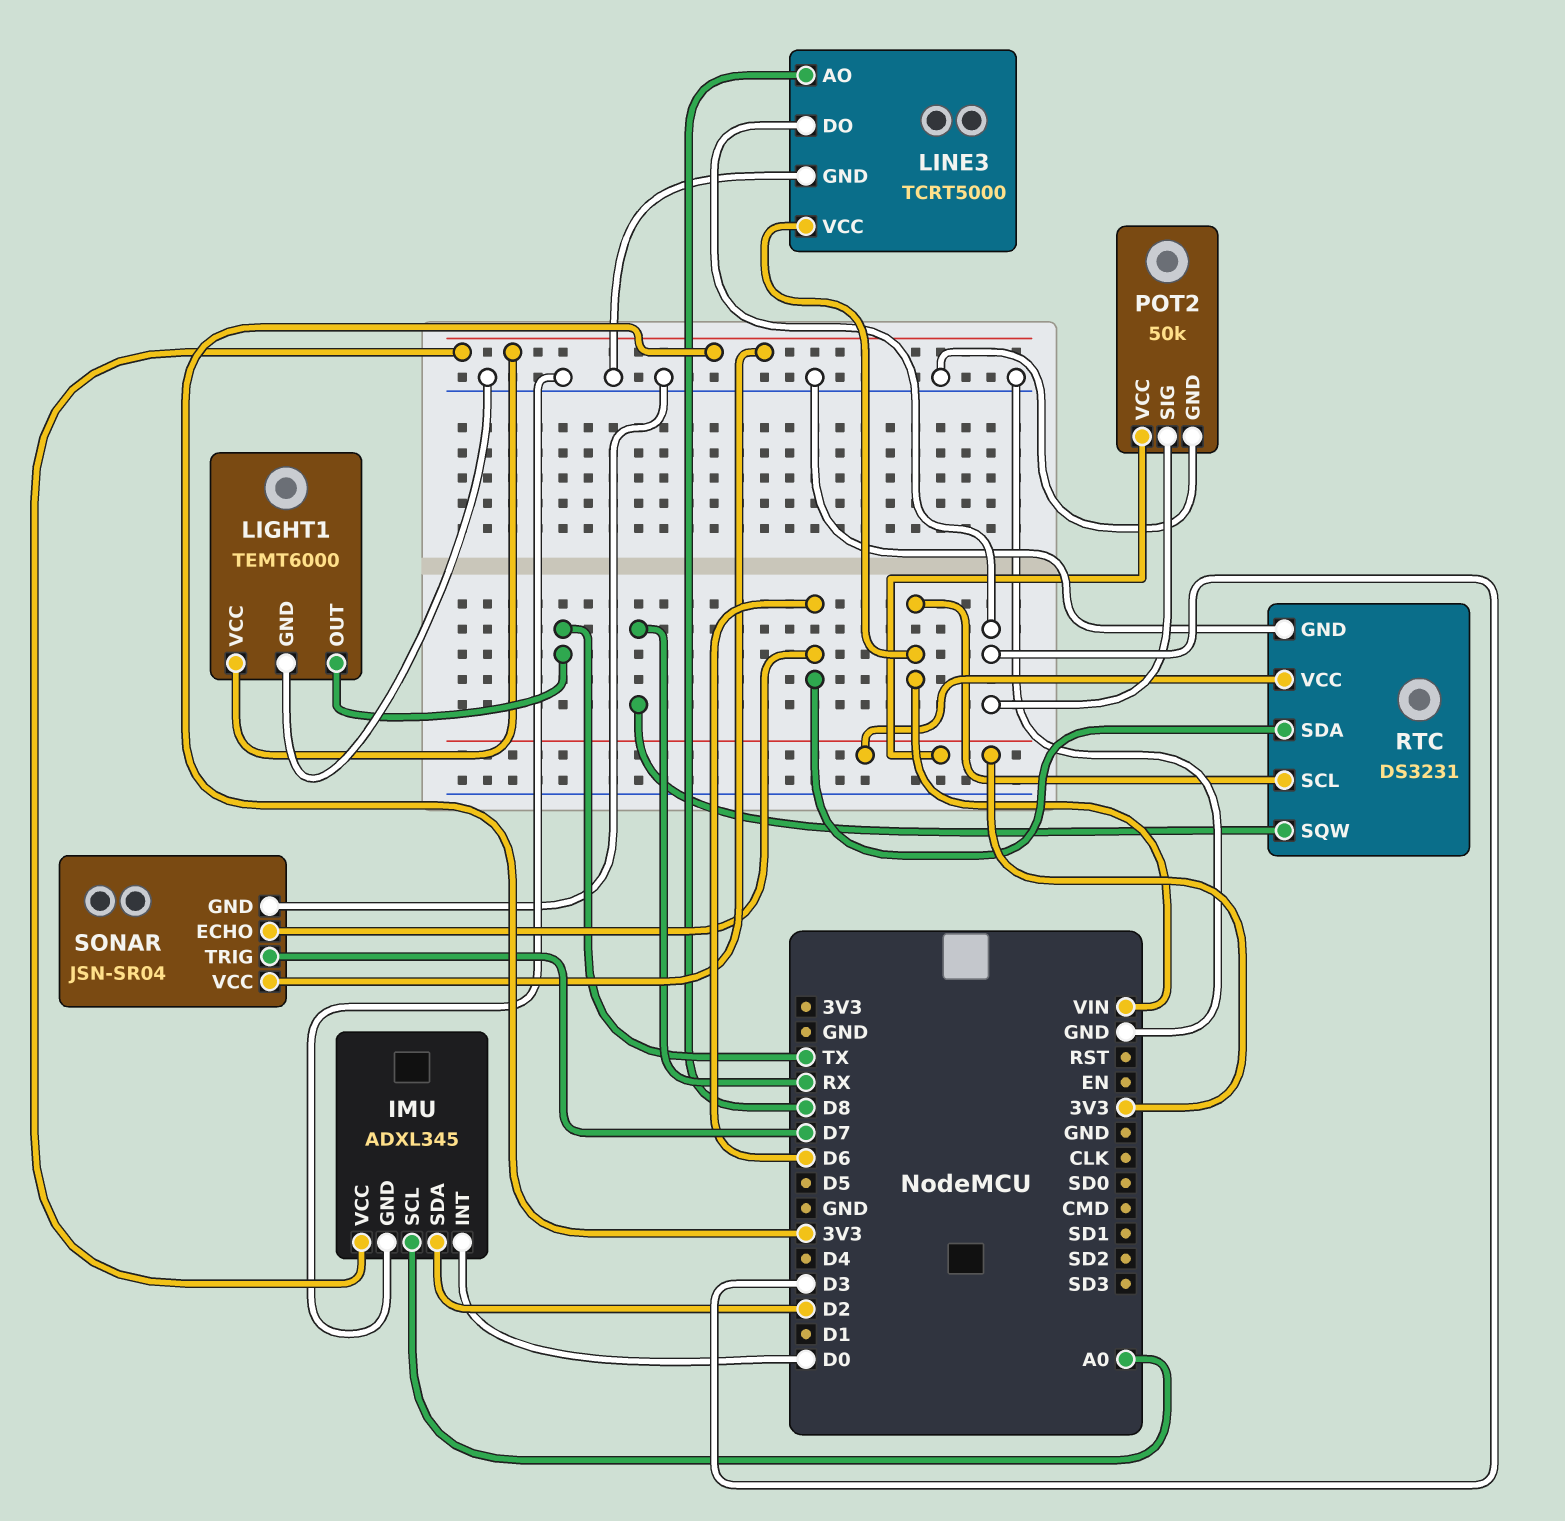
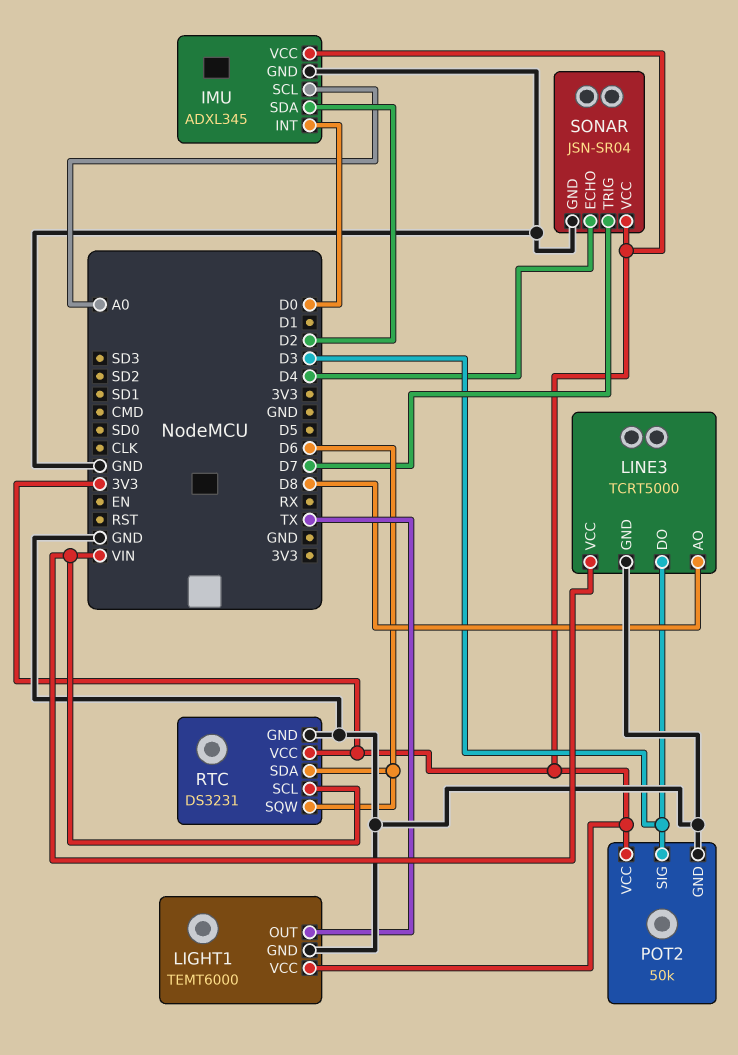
RTC pin SQW: RX -> D6
SONAR pin ECHO: D6 -> D4

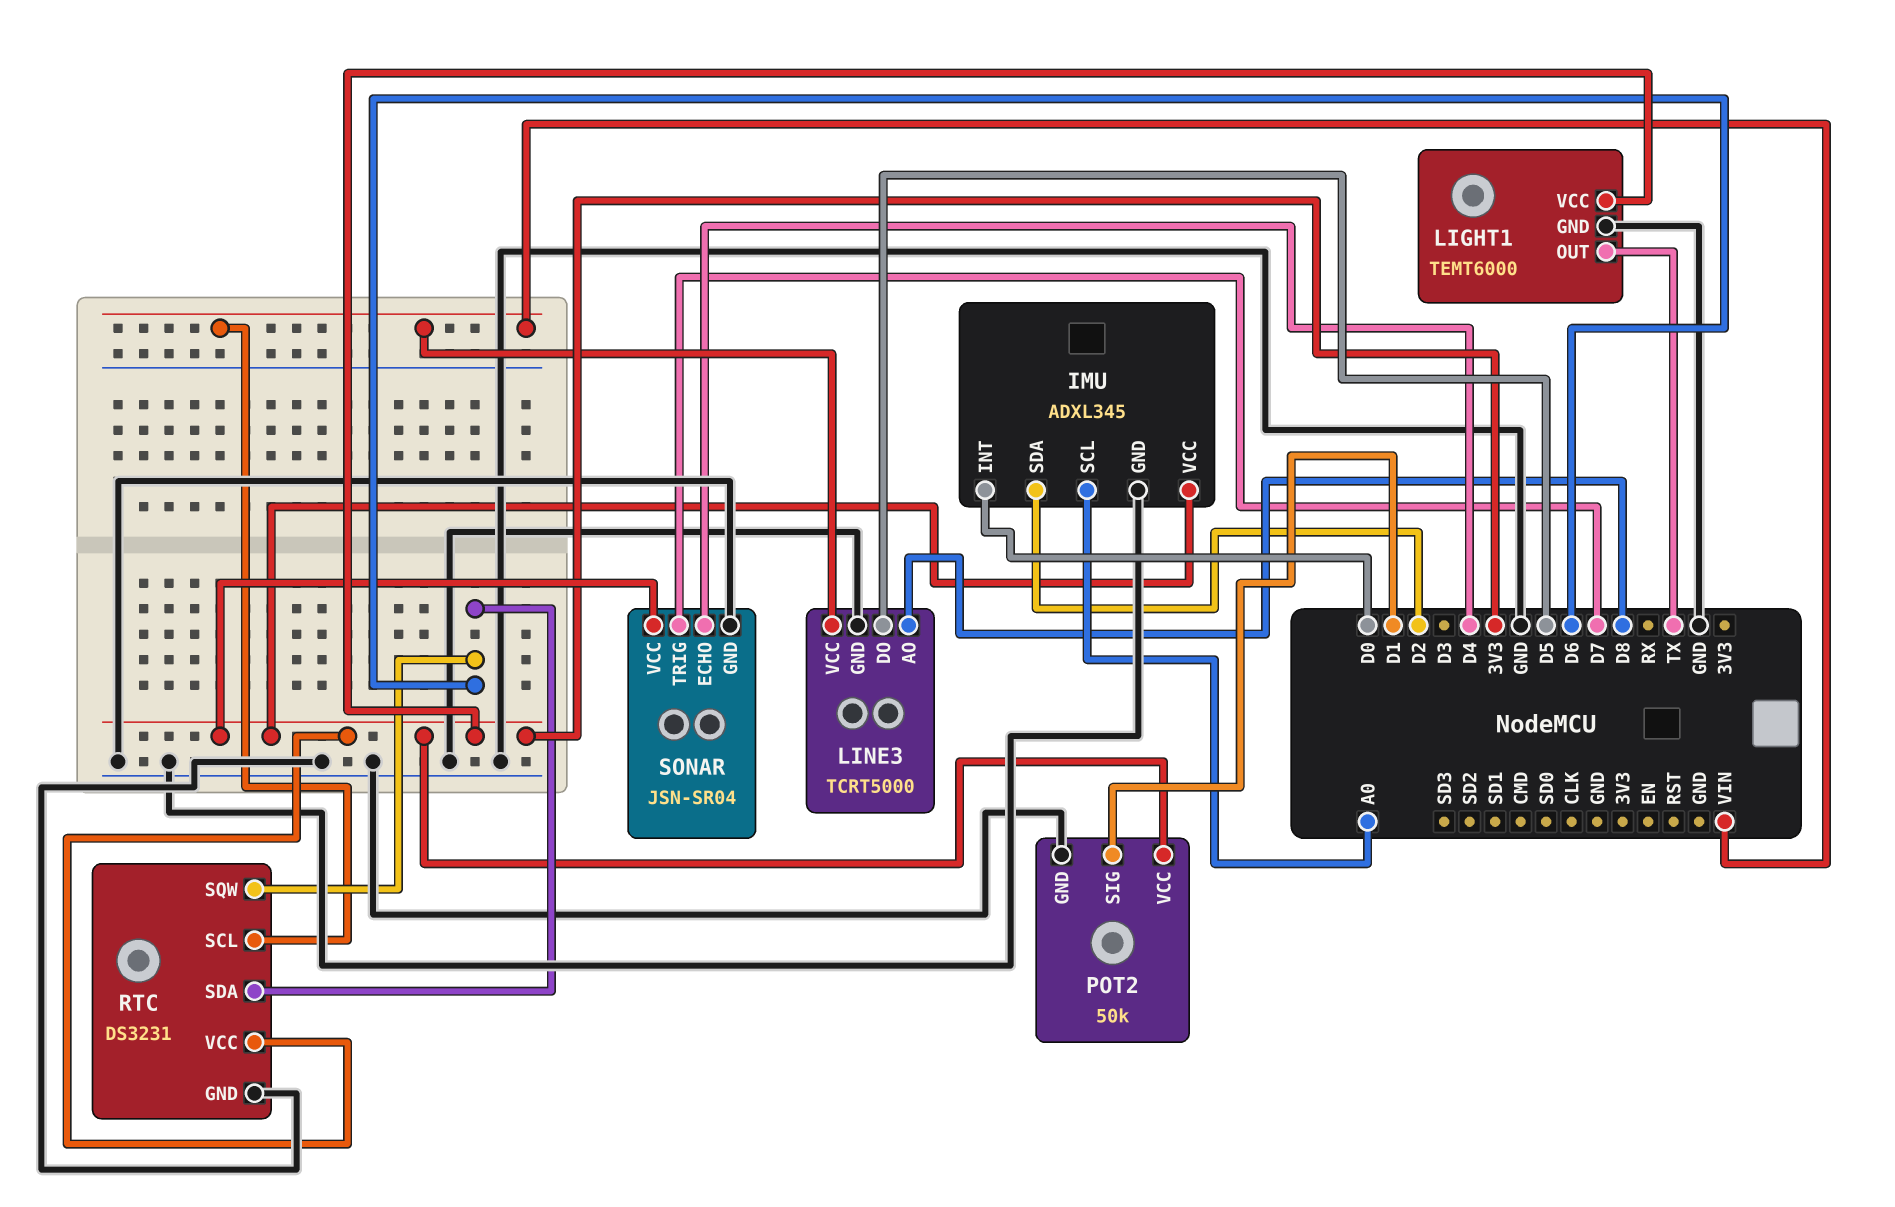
LINE3 pin DO: D3 -> D5
POT2 pin SIG: D3 -> D1

